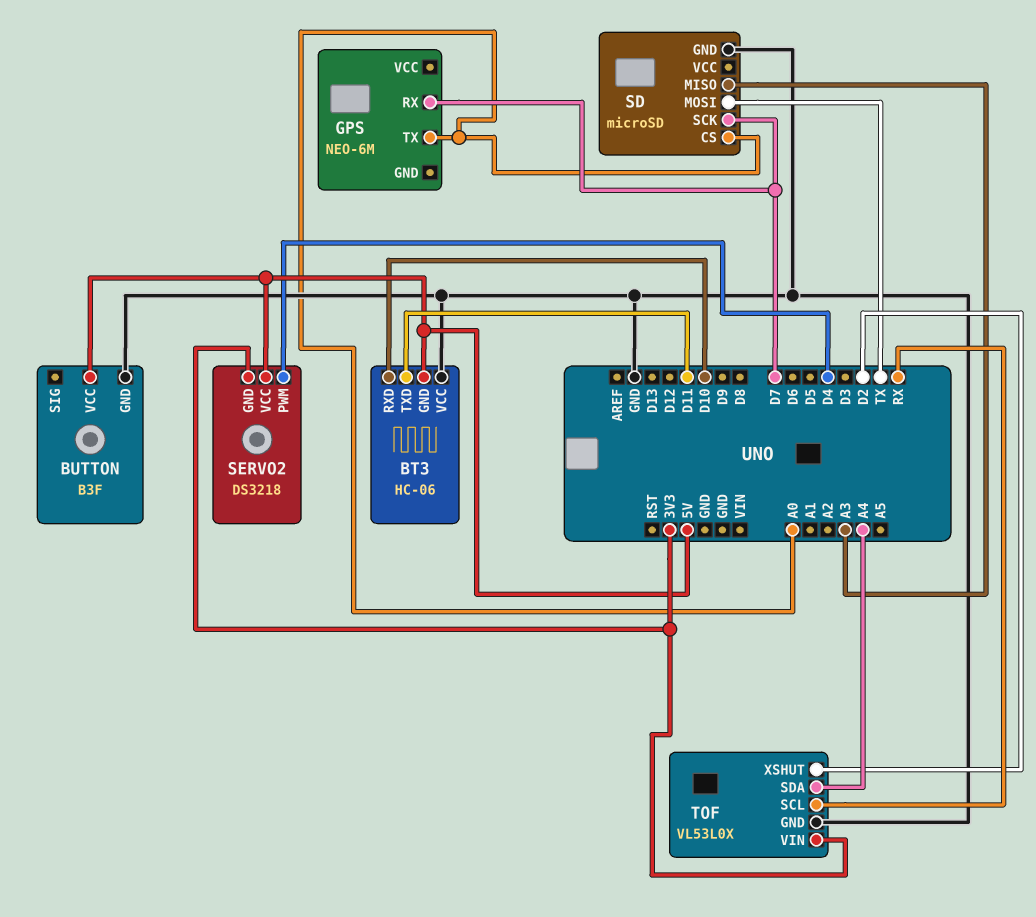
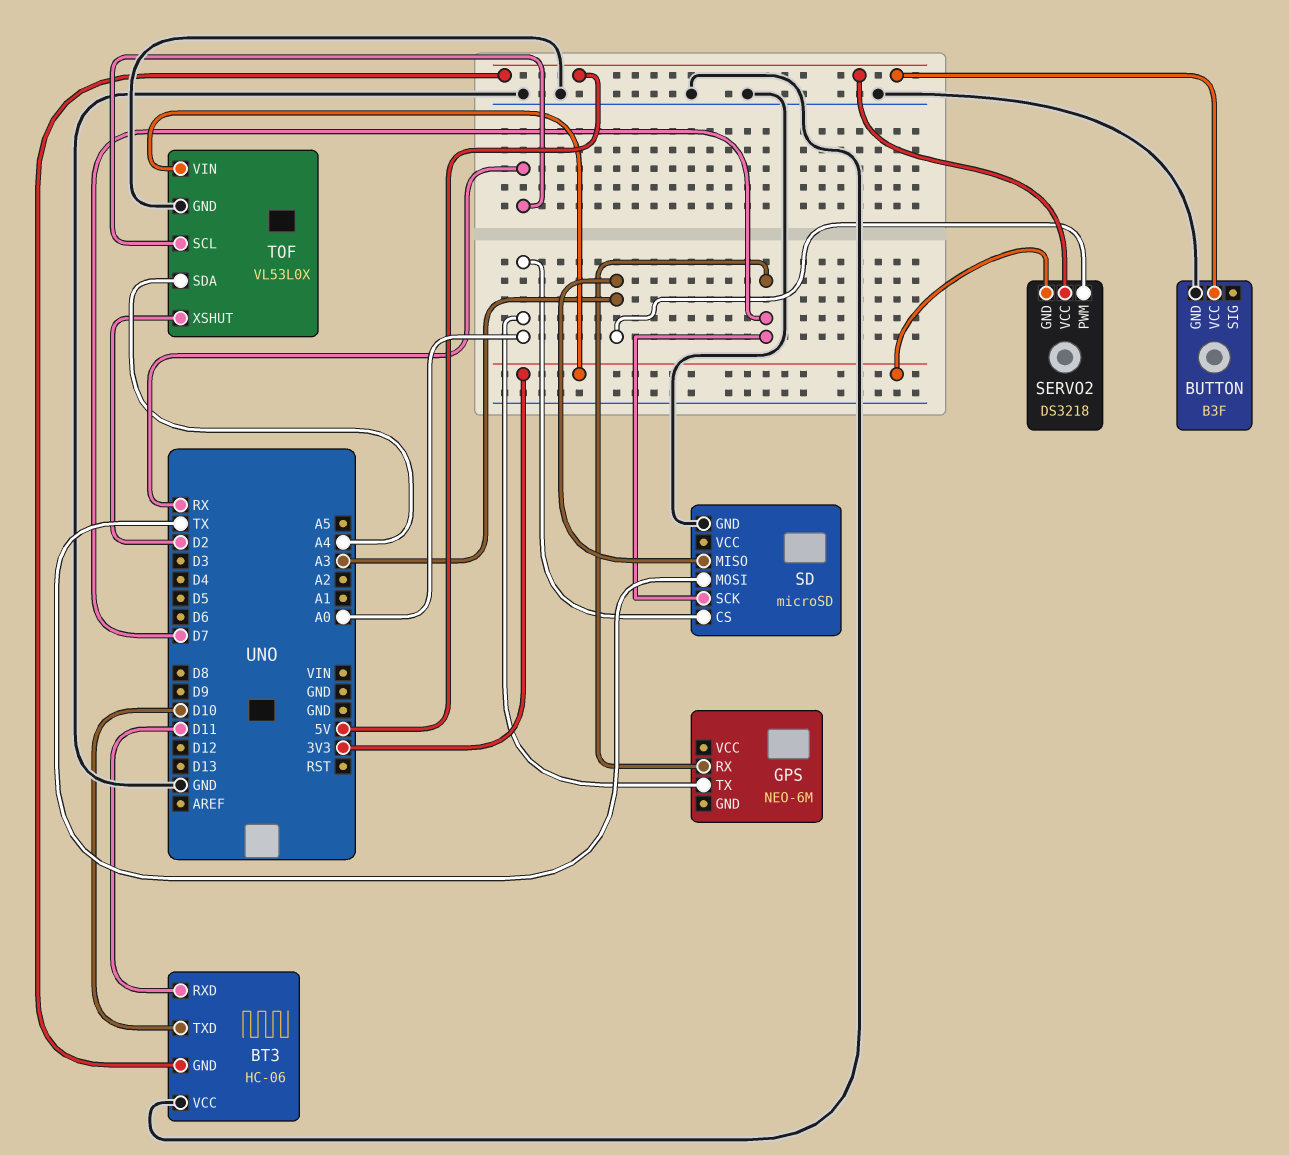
BT3 pin RXD: D10 -> D11
BT3 pin TXD: D11 -> D10
SERVO2 pin PWM: D4 -> A3

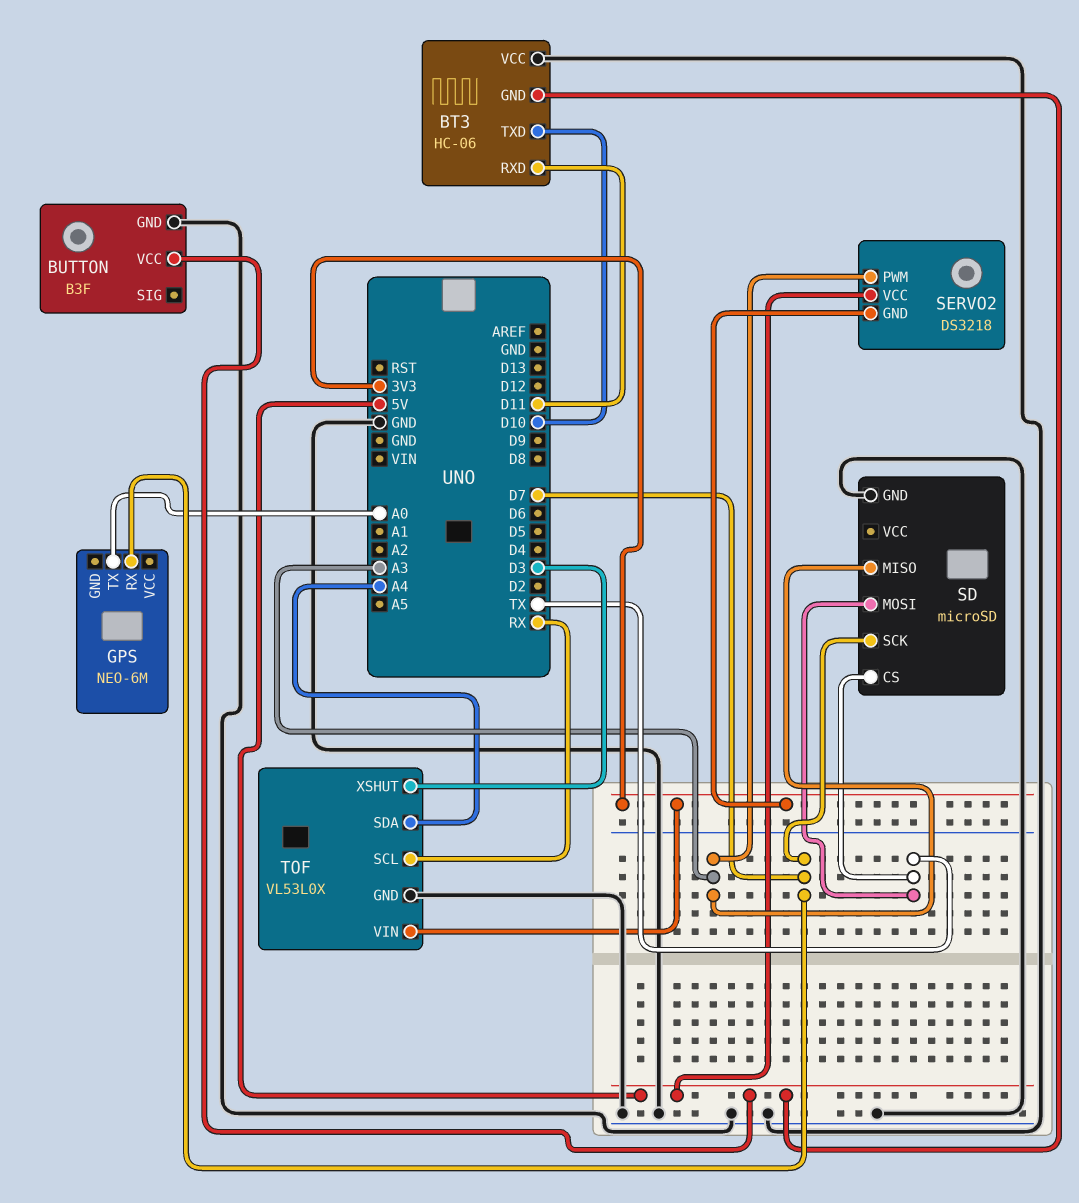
SD pin CS: A0 -> TX
TOF pin XSHUT: D2 -> D3

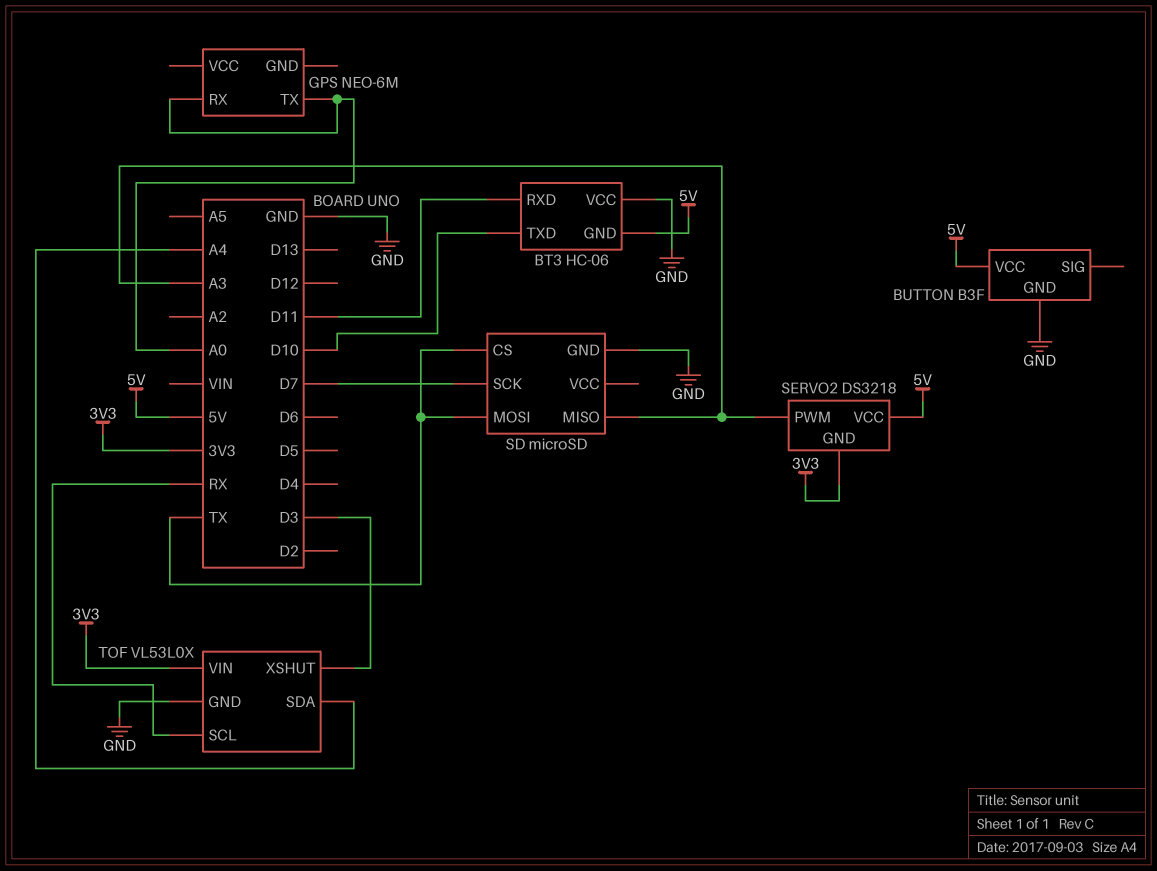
GPS pin RX: D7 -> A0

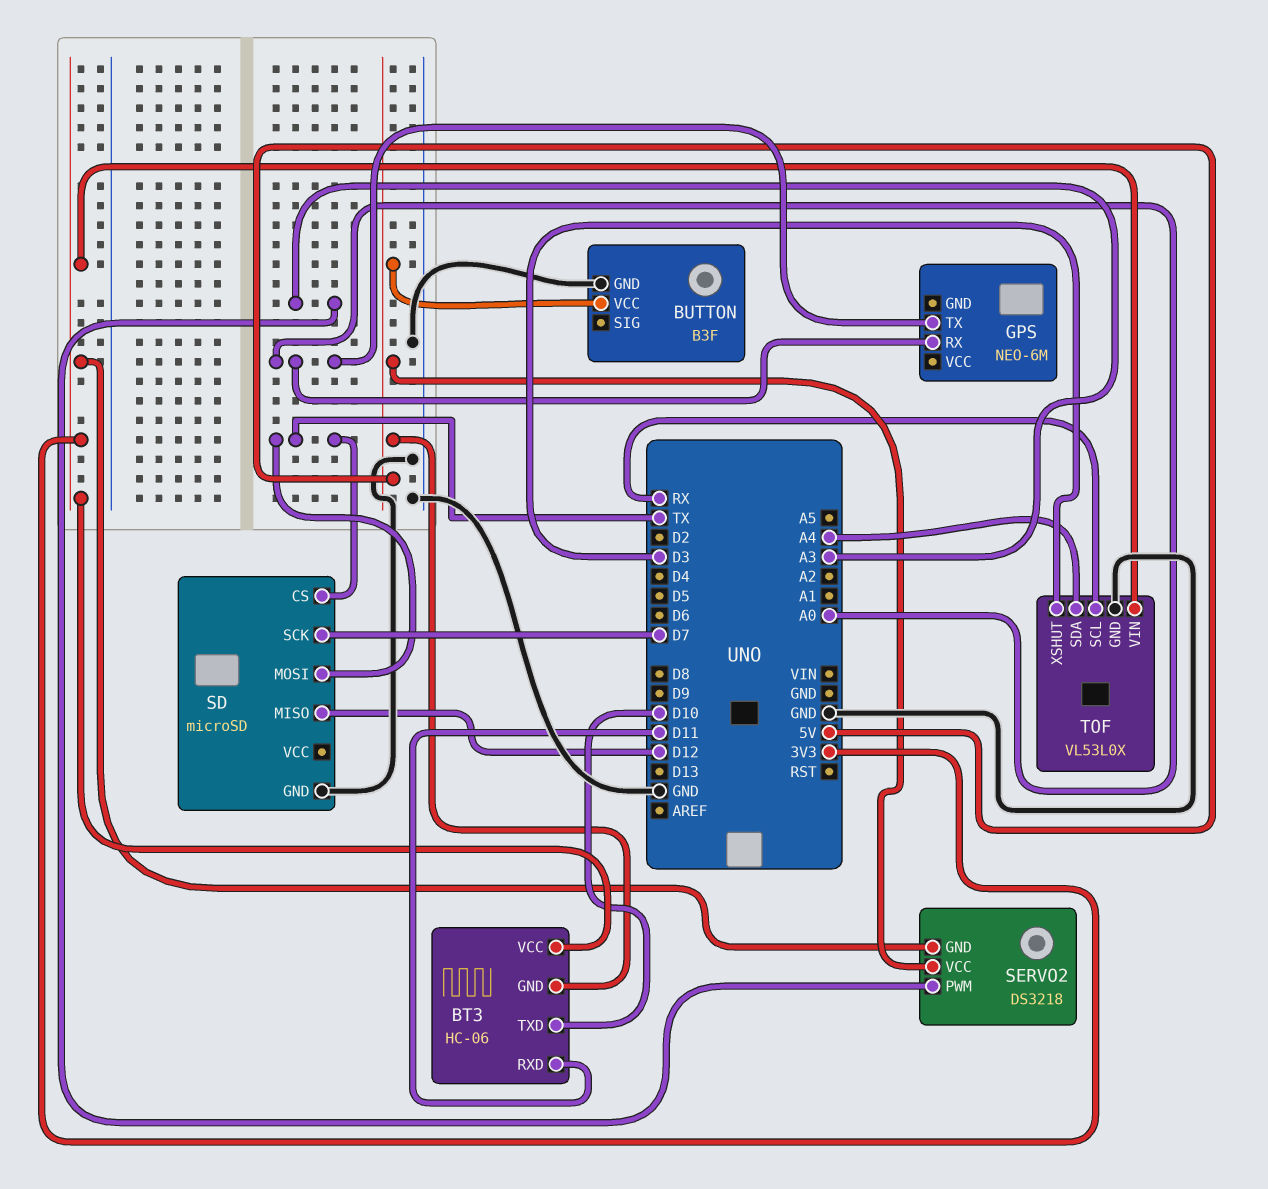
BT3 pin VCC: GND -> 3V3
SD pin MISO: A3 -> D12

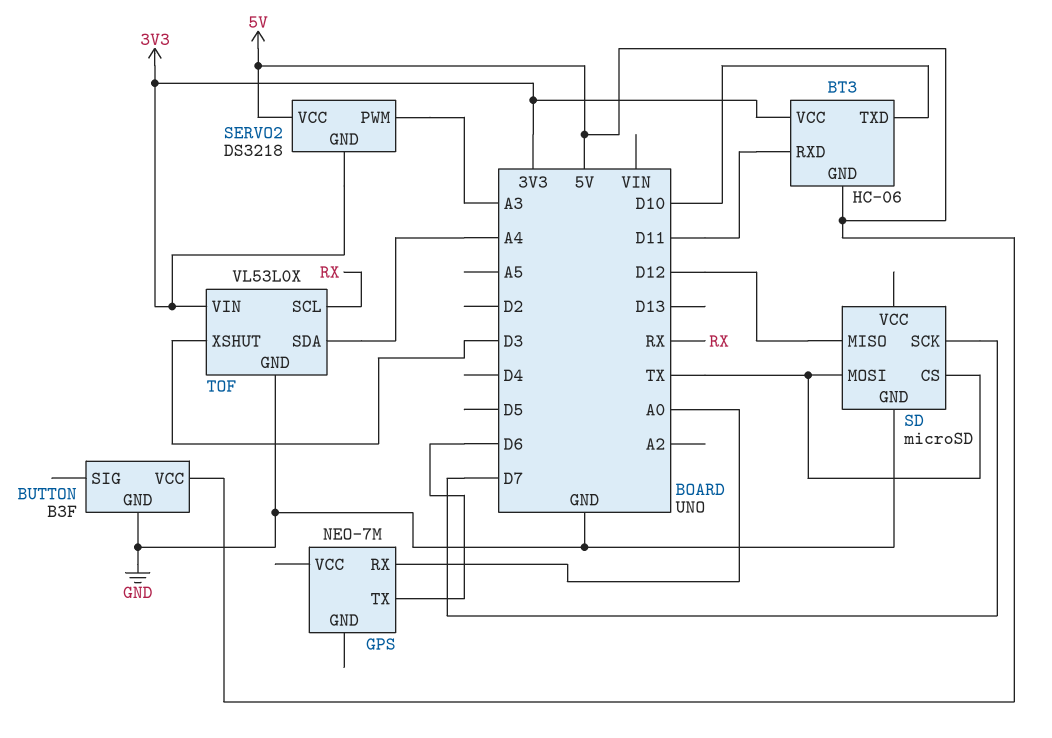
GPS: NEO-6M -> NEO-7M
GPS pin TX: A0 -> D6

